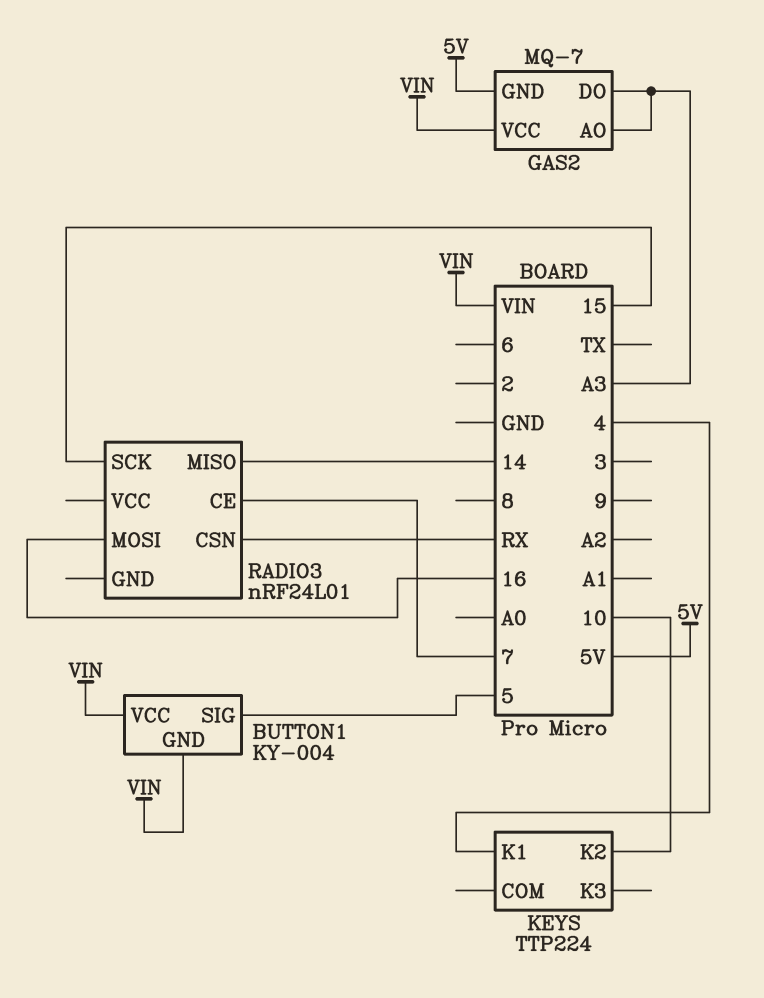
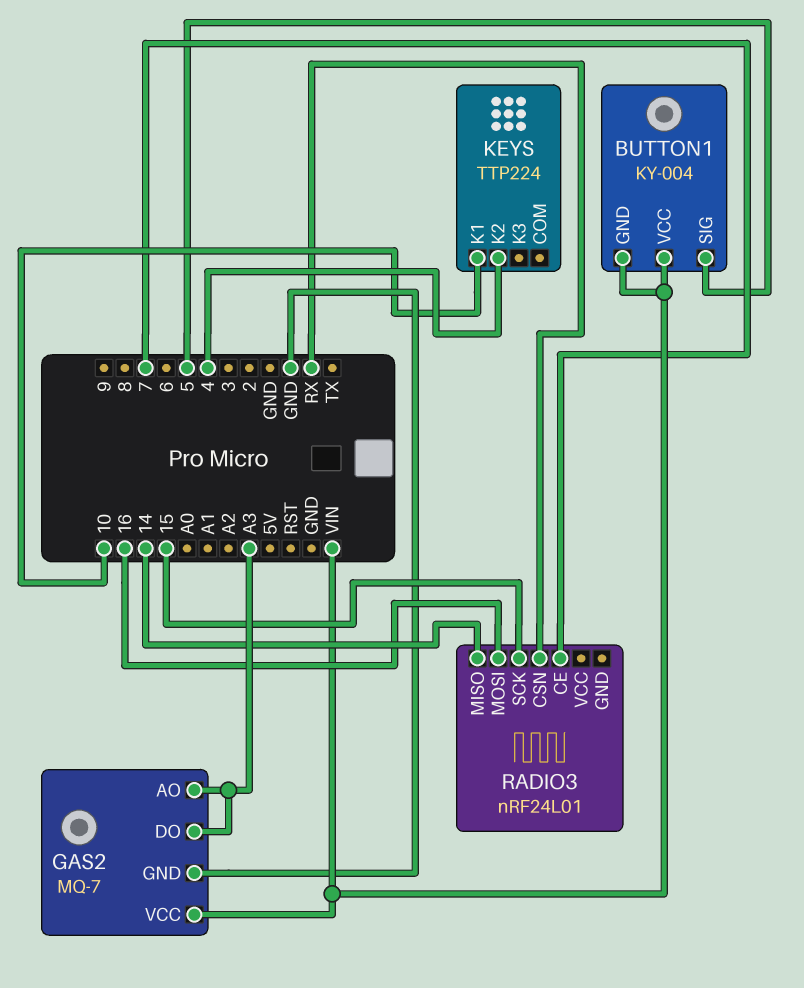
GAS2 pin GND: 5V -> GND
KEYS pin K1: 4 -> 10
KEYS pin K2: 10 -> 4

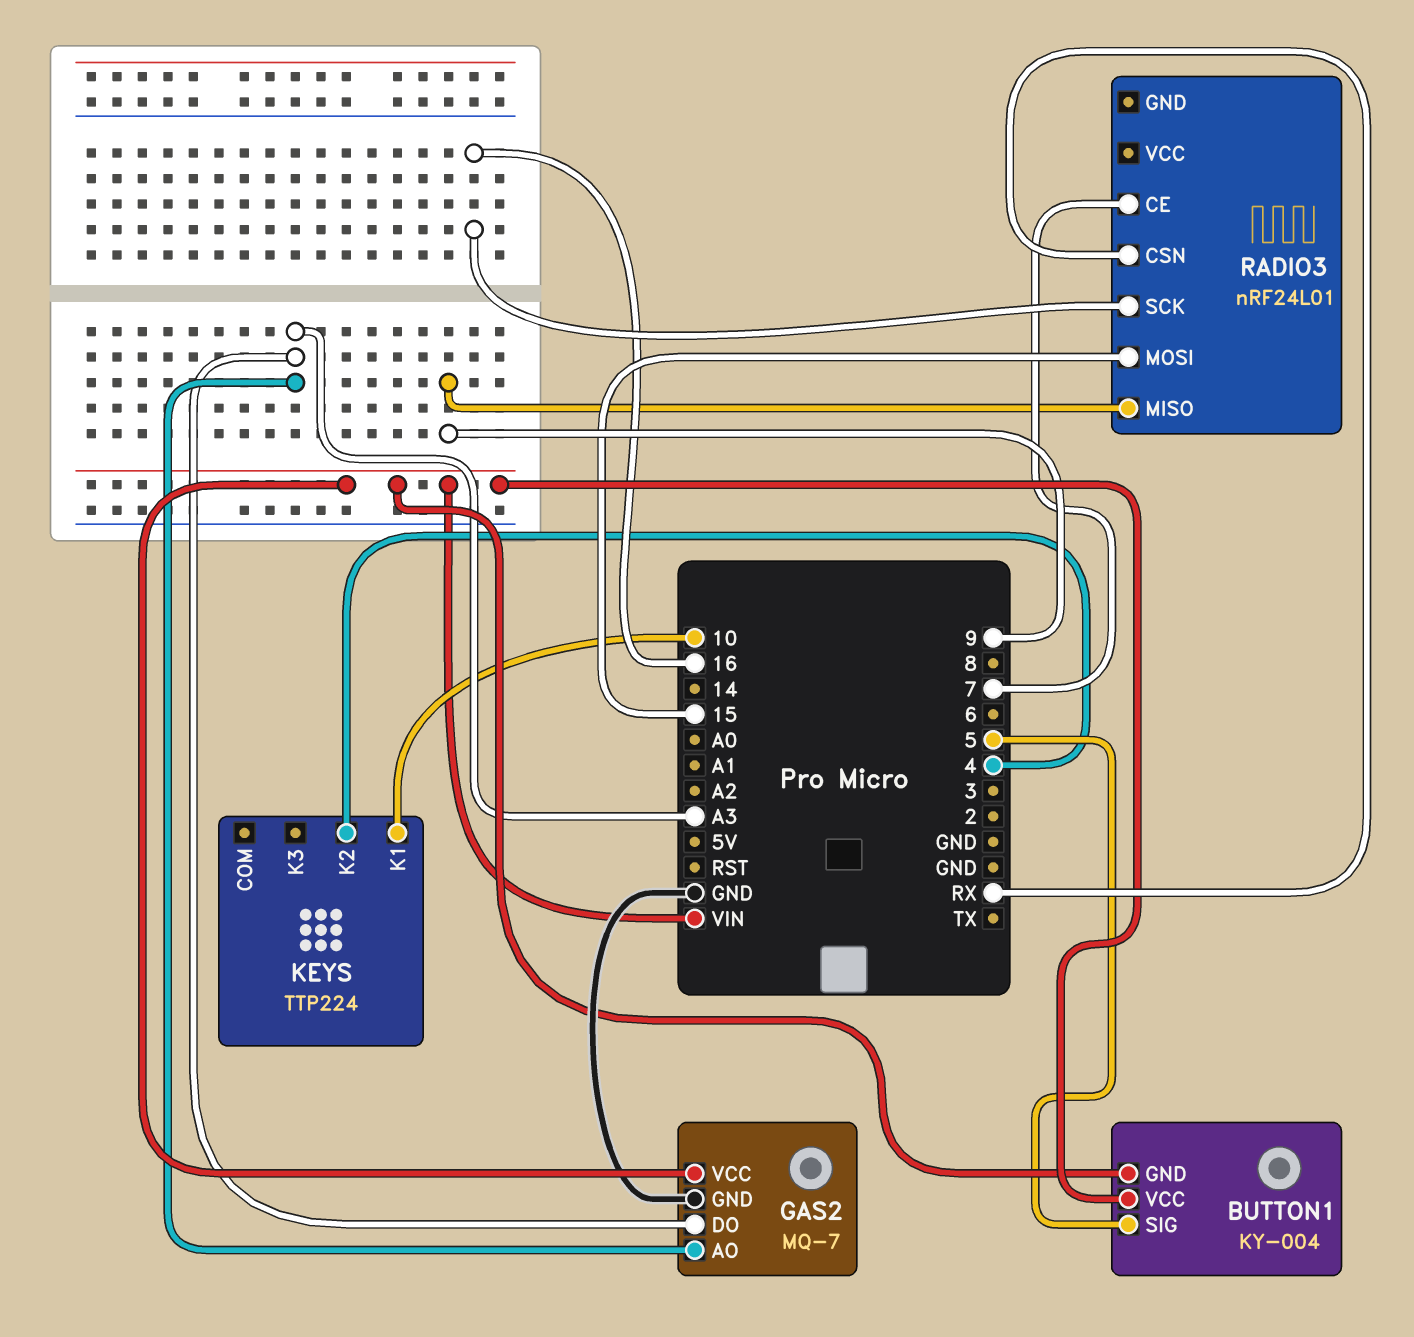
RADIO3 pin MISO: 14 -> 9
RADIO3 pin MOSI: 16 -> 15
RADIO3 pin SCK: 15 -> 16

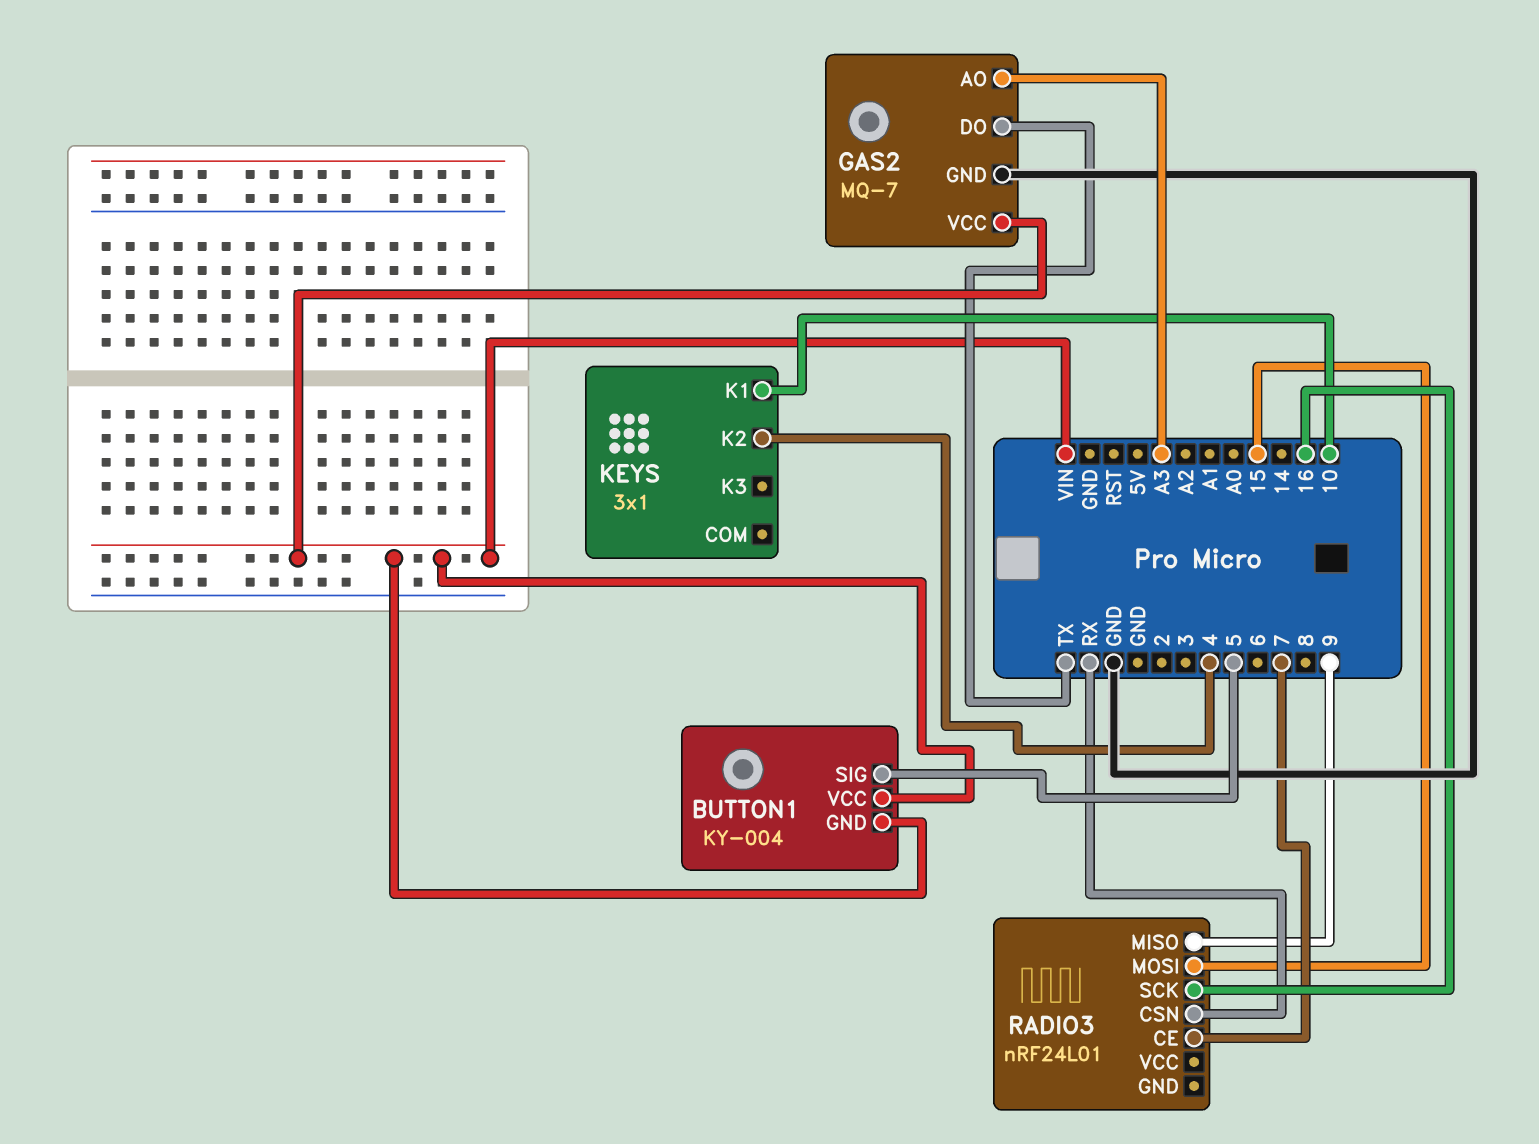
GAS2 pin DO: A3 -> TX
KEYS: TTP224 -> 3x1

